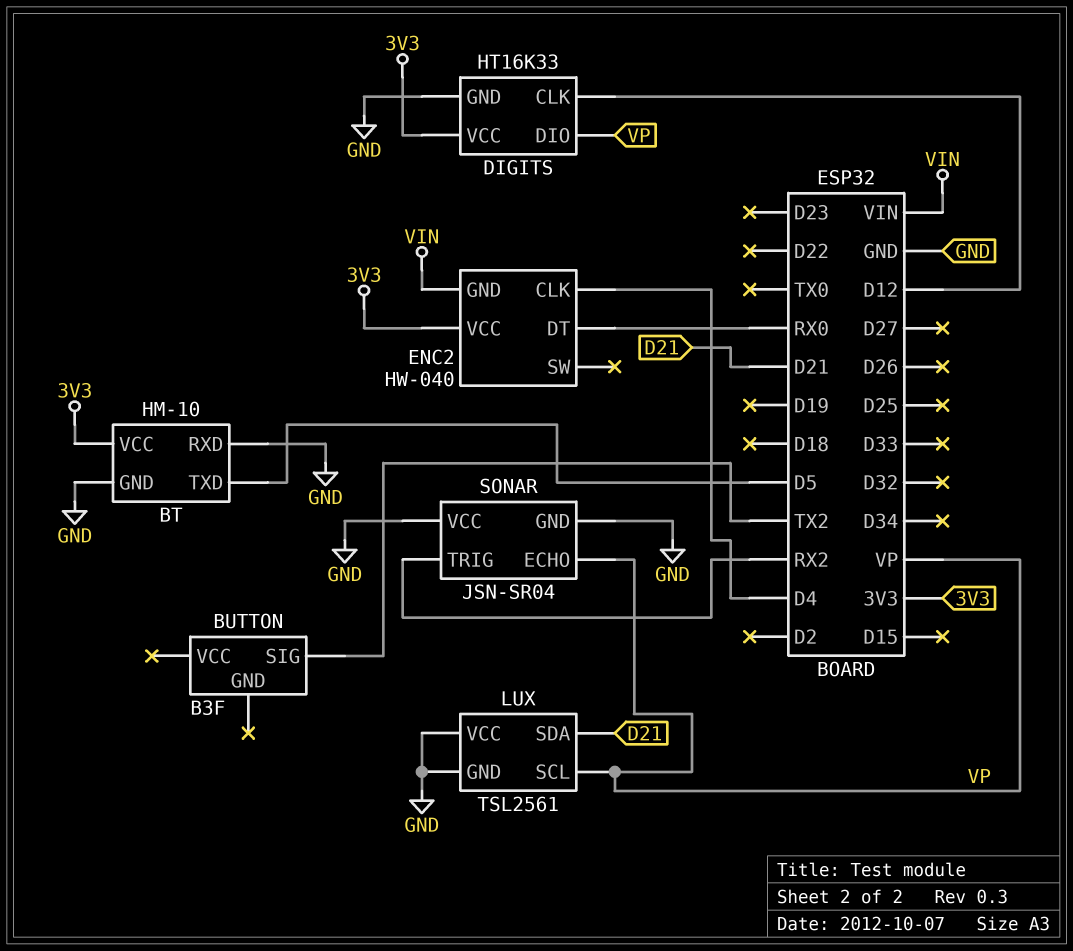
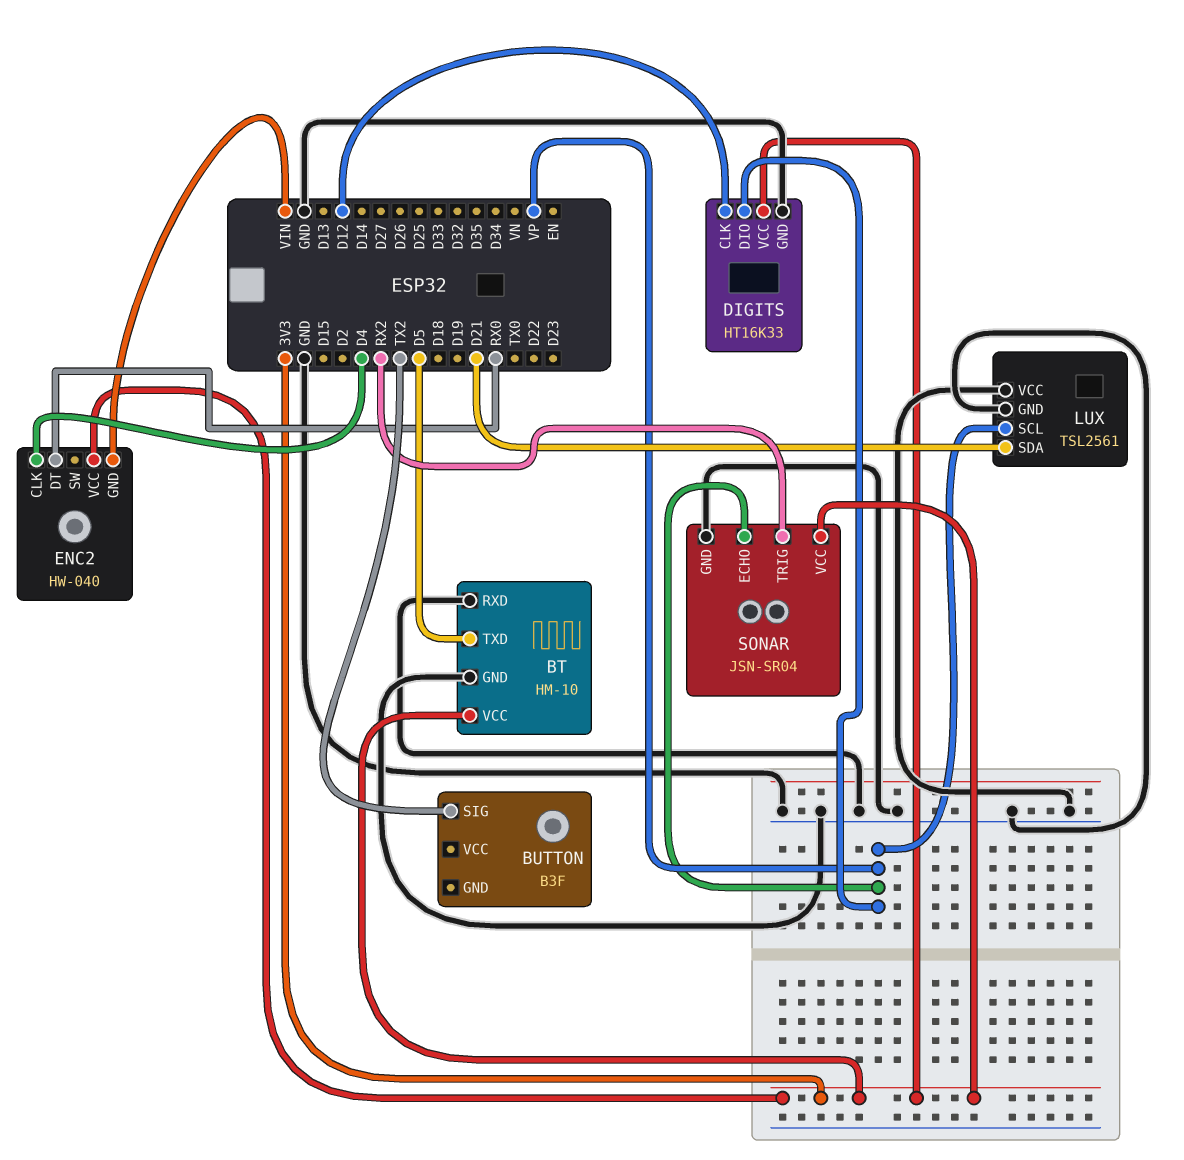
SONAR pin VCC: GND -> 3V3

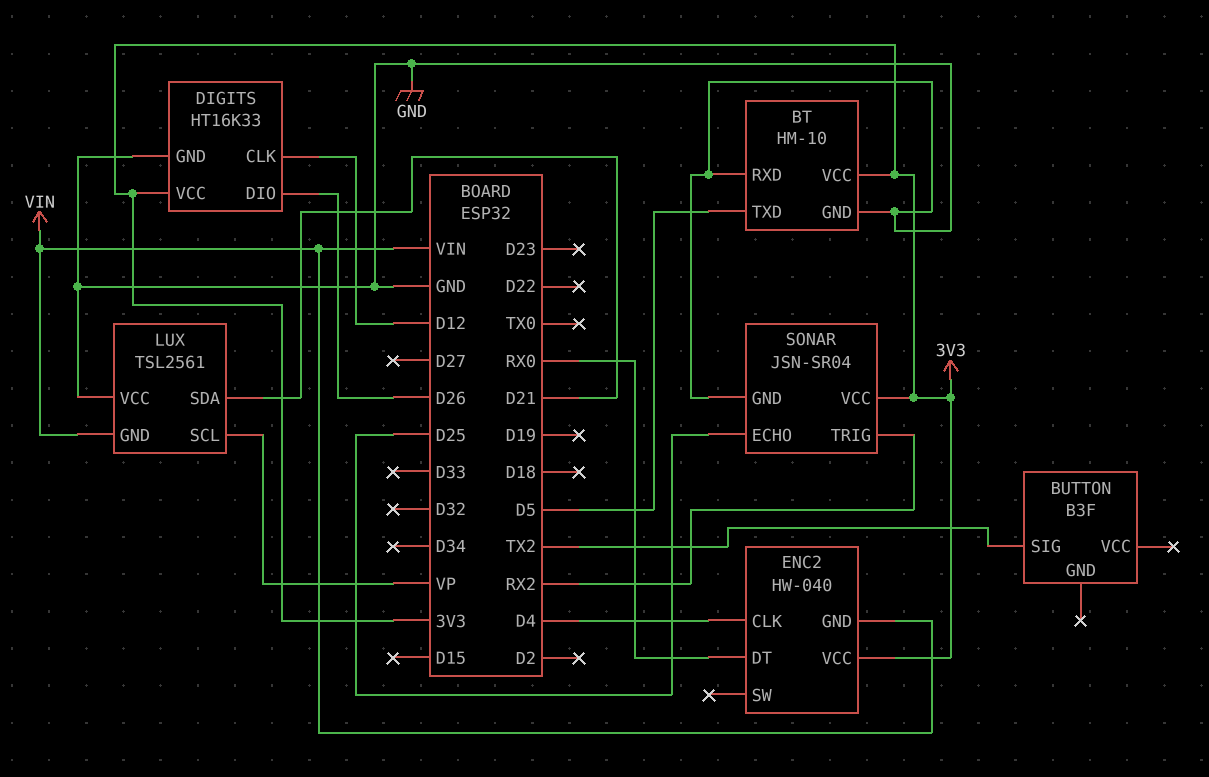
DIGITS pin DIO: VP -> D26
LUX pin GND: GND -> VIN
SONAR pin ECHO: VP -> D25

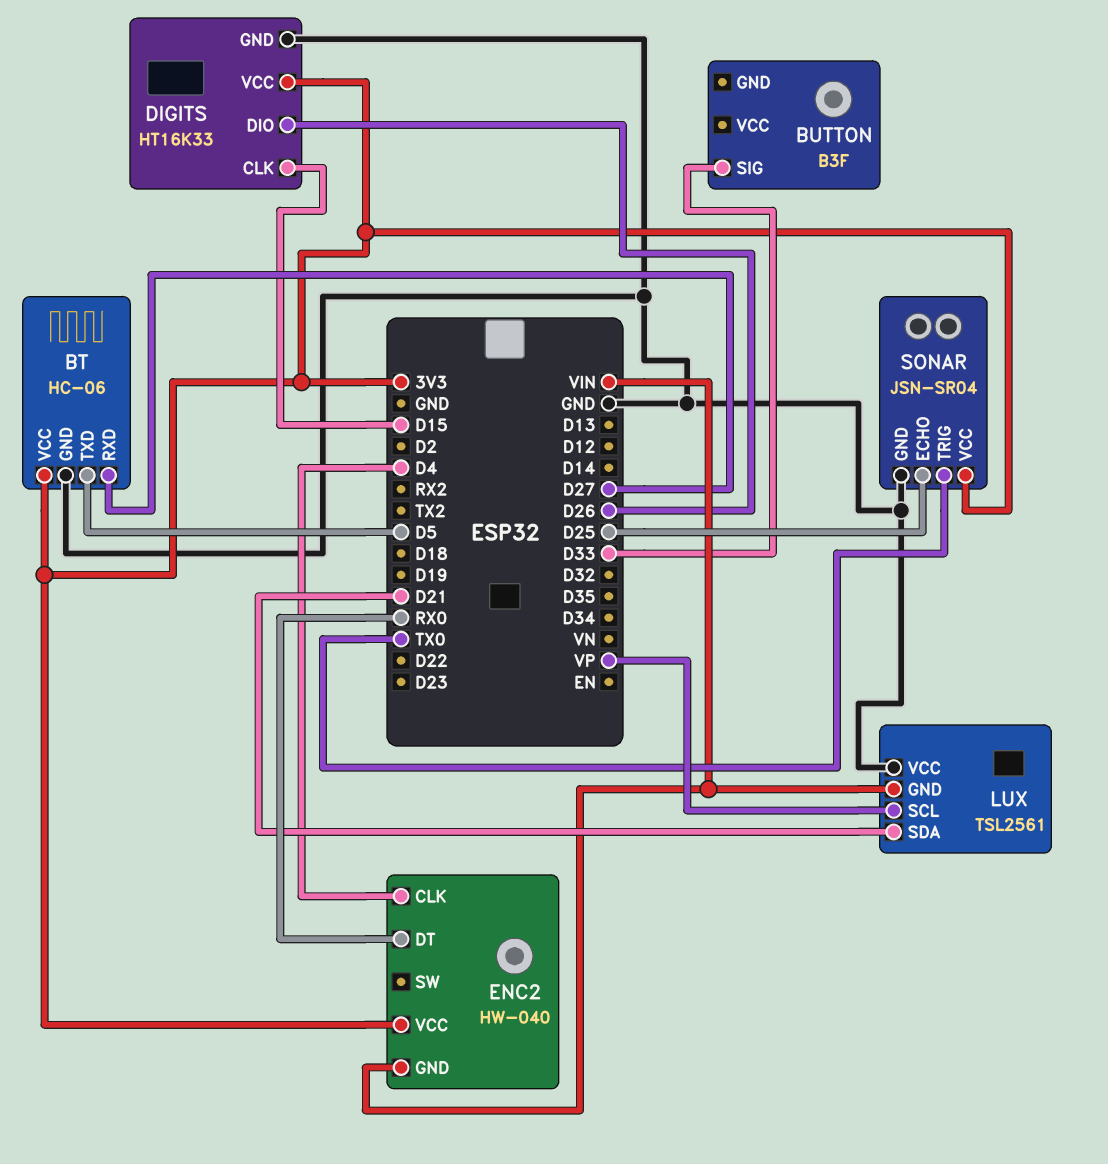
BT: HM-10 -> HC-06
BT pin RXD: GND -> D27
BUTTON pin SIG: TX2 -> D33
DIGITS pin CLK: D12 -> D15
SONAR pin TRIG: RX2 -> TX0

